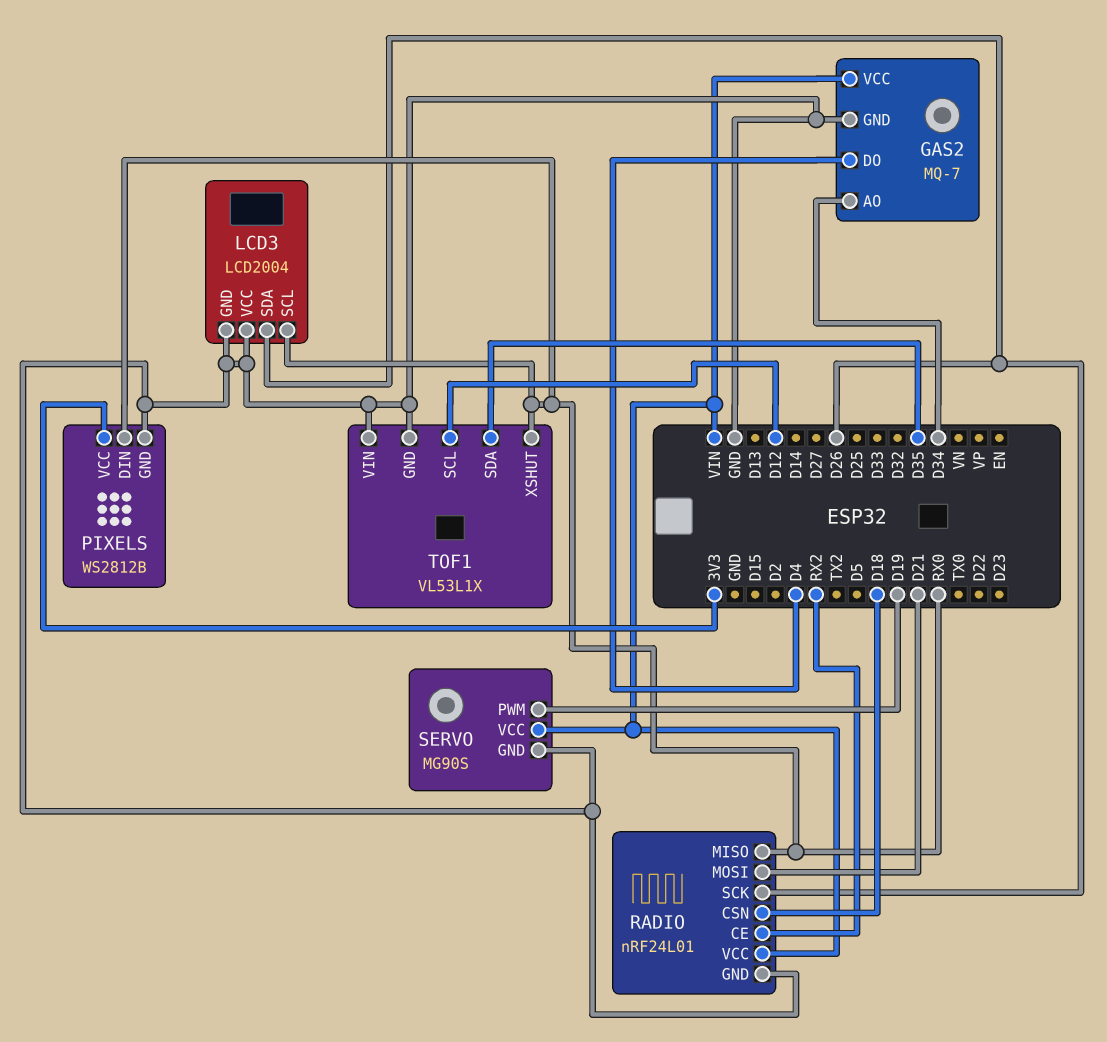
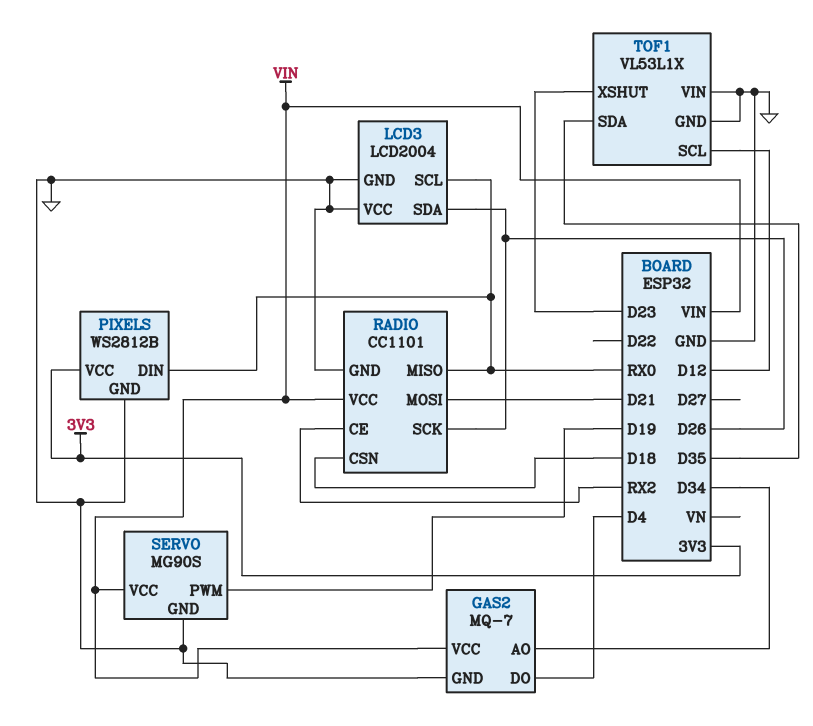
RADIO: nRF24L01 -> CC1101
TOF1 pin XSHUT: RX0 -> D23

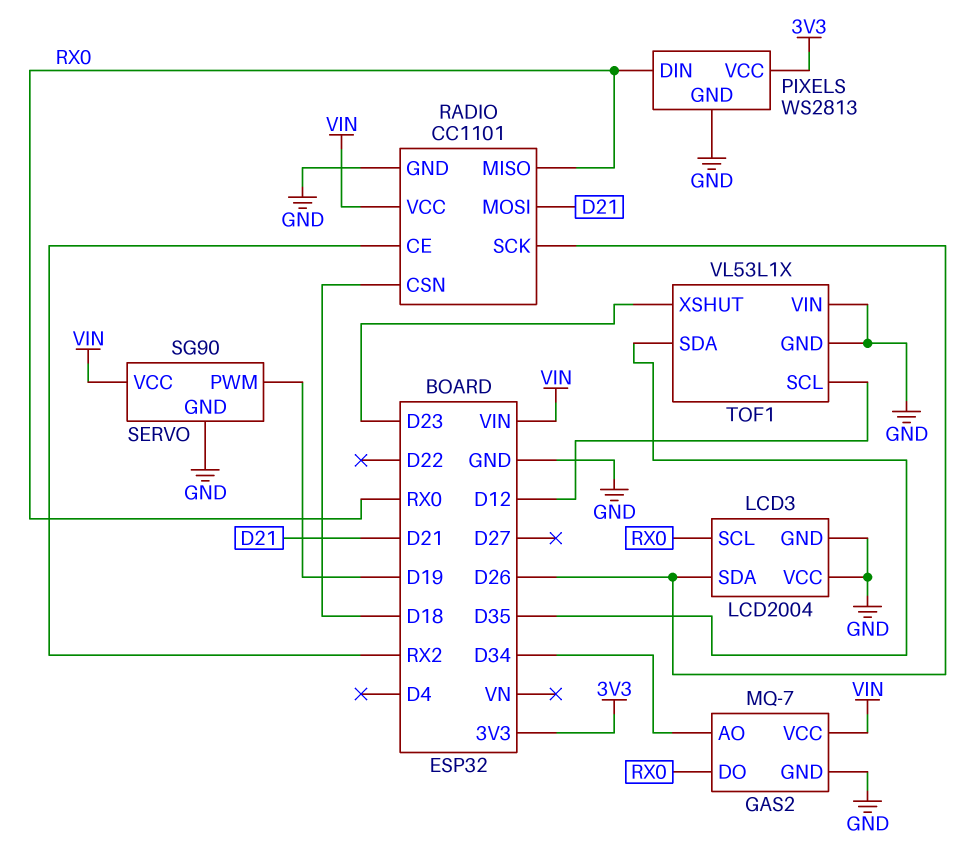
GAS2 pin DO: D4 -> RX0
PIXELS: WS2812B -> WS2813
SERVO: MG90S -> SG90

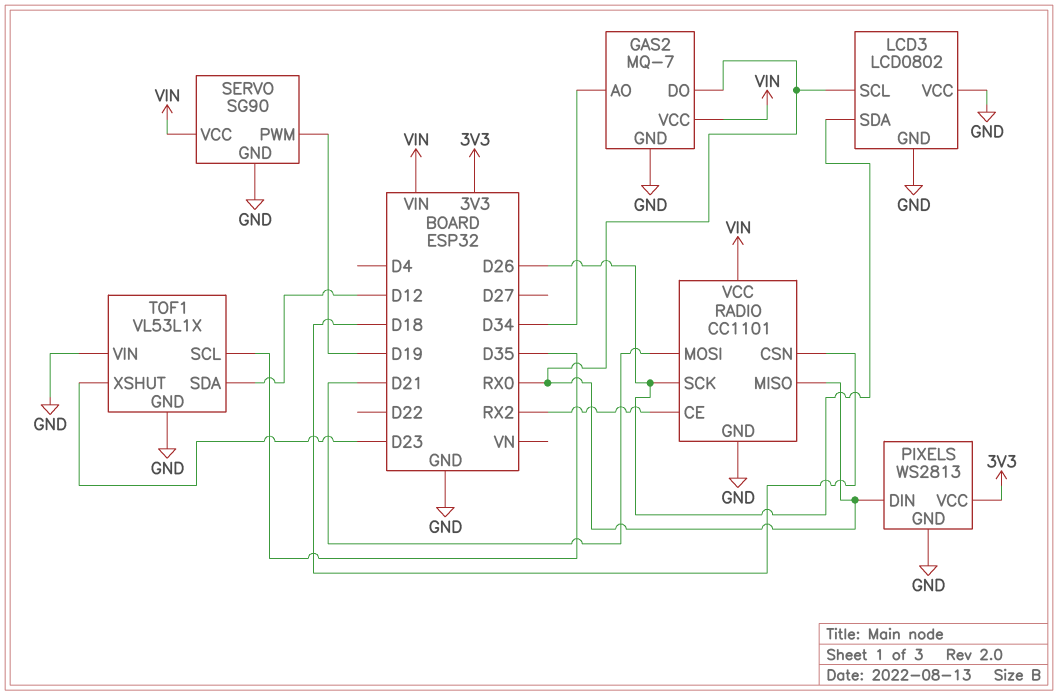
LCD3: LCD2004 -> LCD0802
TOF1 pin SCL: D12 -> D35
TOF1 pin SDA: D35 -> D12

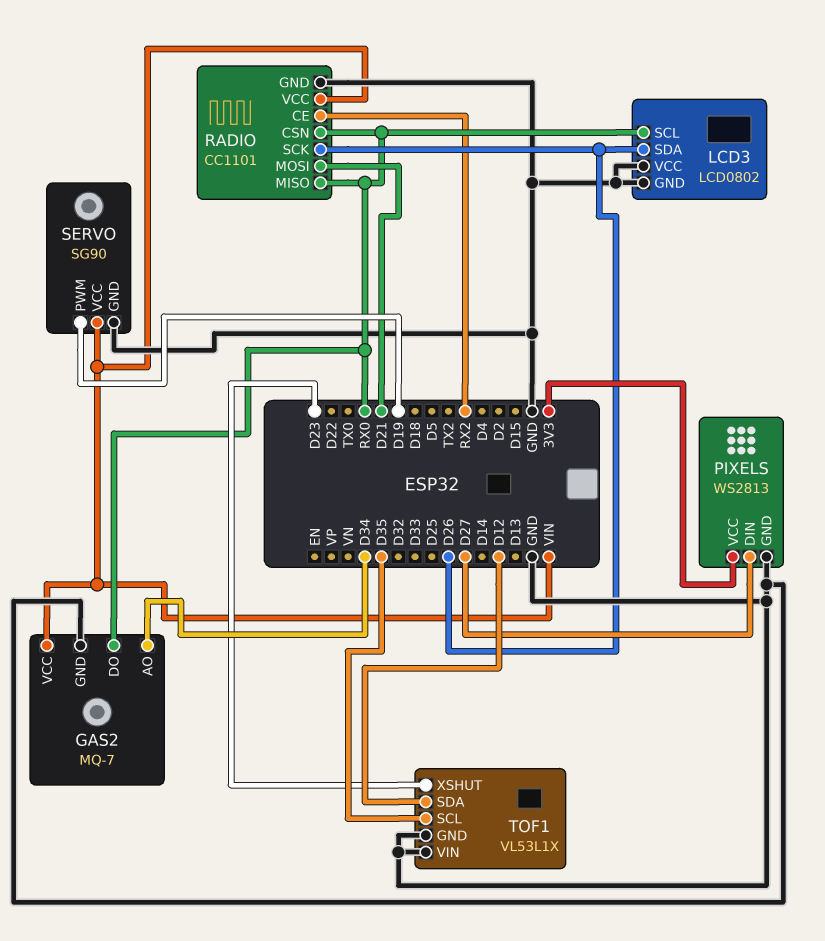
PIXELS pin DIN: RX0 -> D27
RADIO pin CSN: D18 -> RX0

